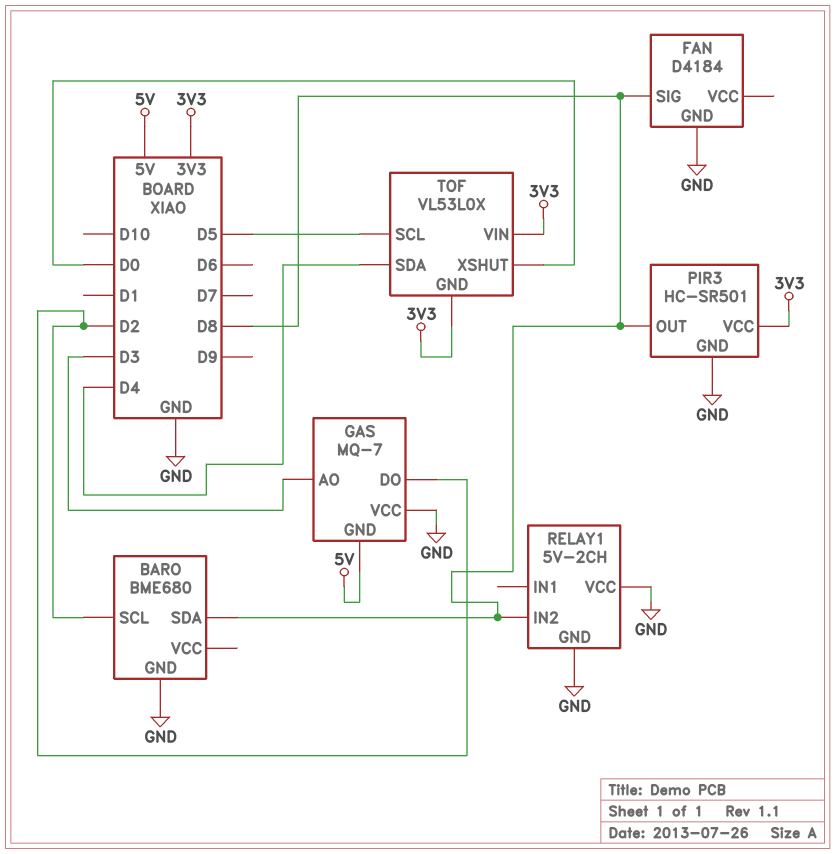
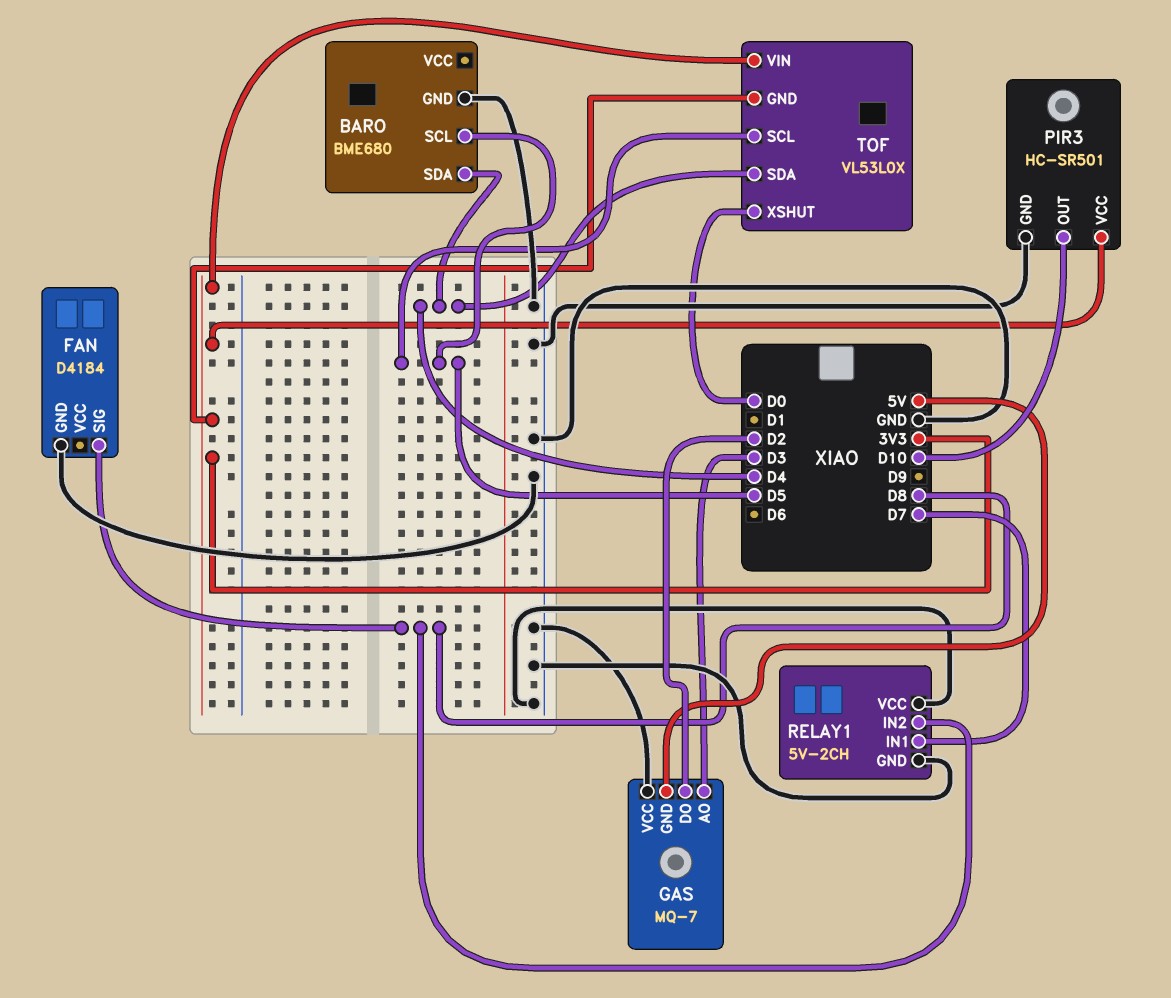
BARO pin SCL: D2 -> D5
BARO pin SDA: D8 -> D4
PIR3 pin OUT: D8 -> D10
RELAY1 pin IN1: none -> D7

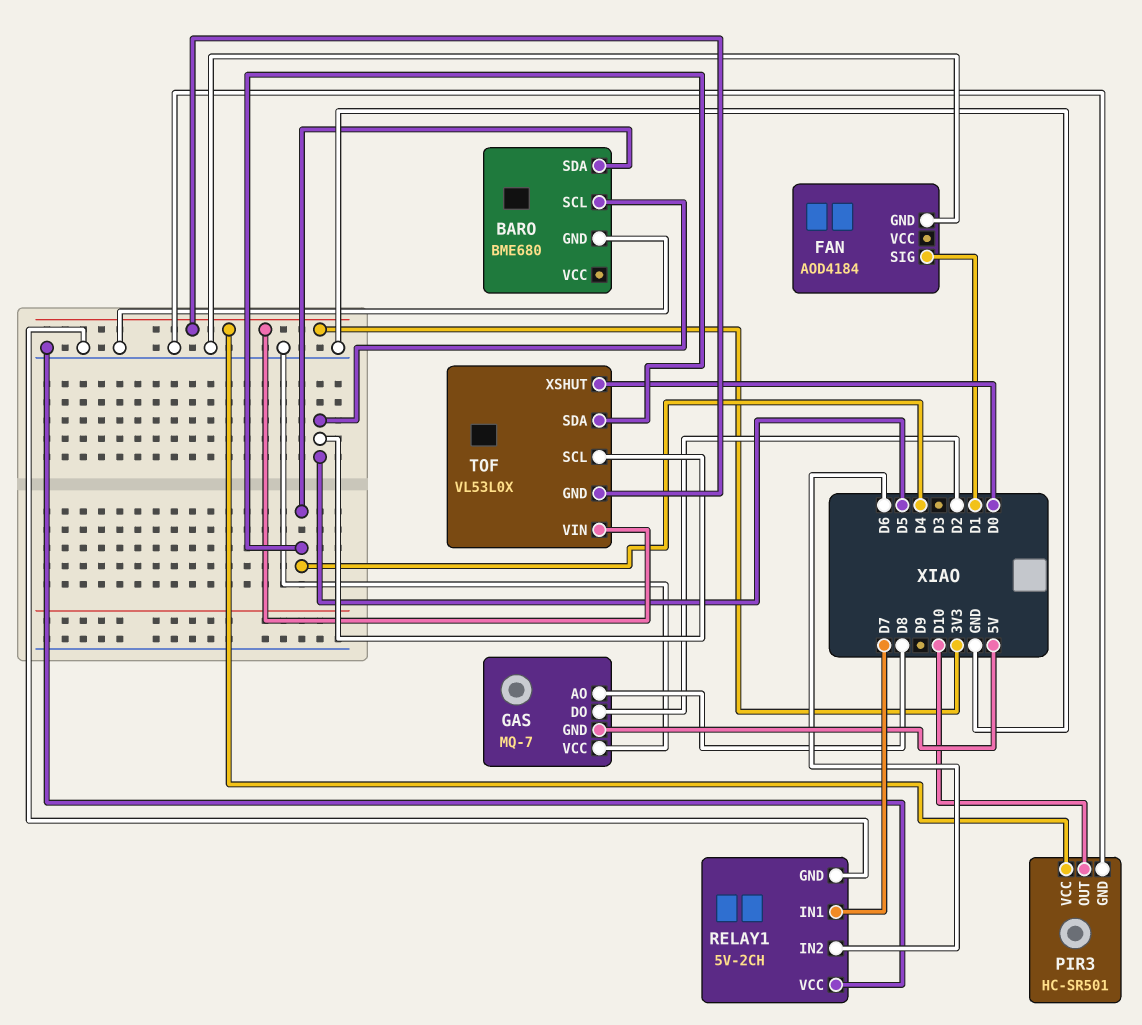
FAN: D4184 -> AOD4184
FAN pin SIG: D8 -> D1
GAS pin AO: D3 -> D8
RELAY1 pin IN2: D8 -> D6

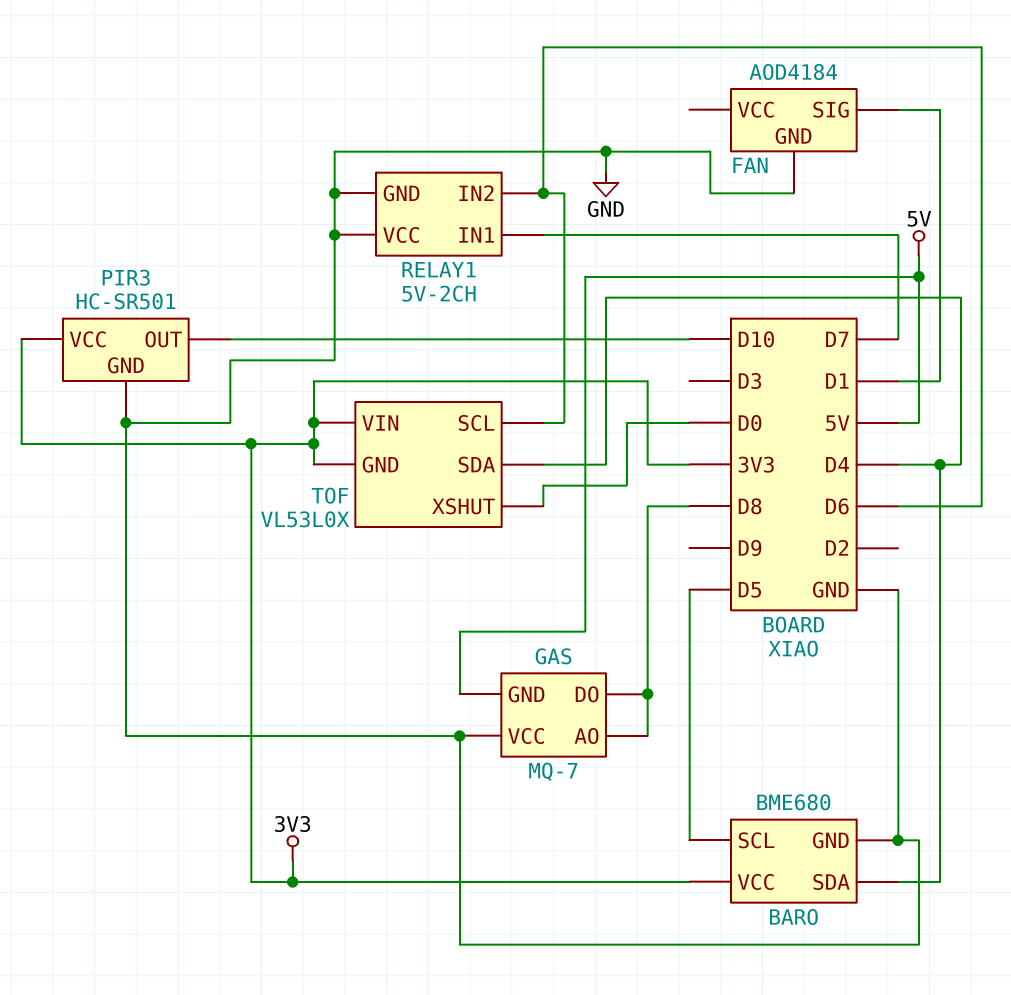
BARO pin VCC: none -> 3V3
GAS pin DO: D2 -> D8
TOF pin SCL: D5 -> D6

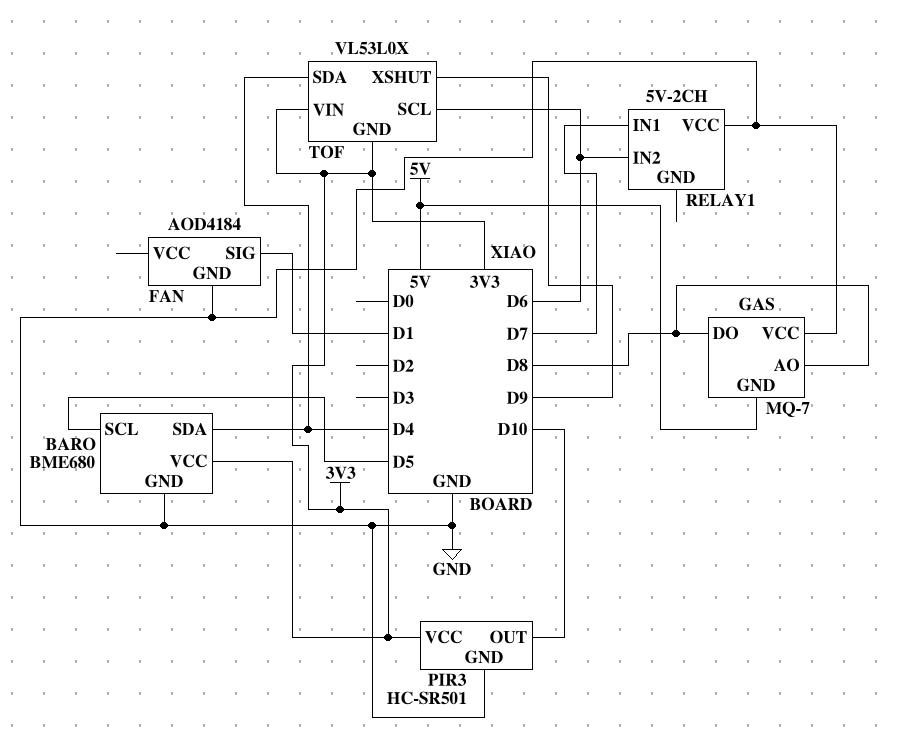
RELAY1 pin GND: GND -> none
TOF pin XSHUT: D0 -> D9

